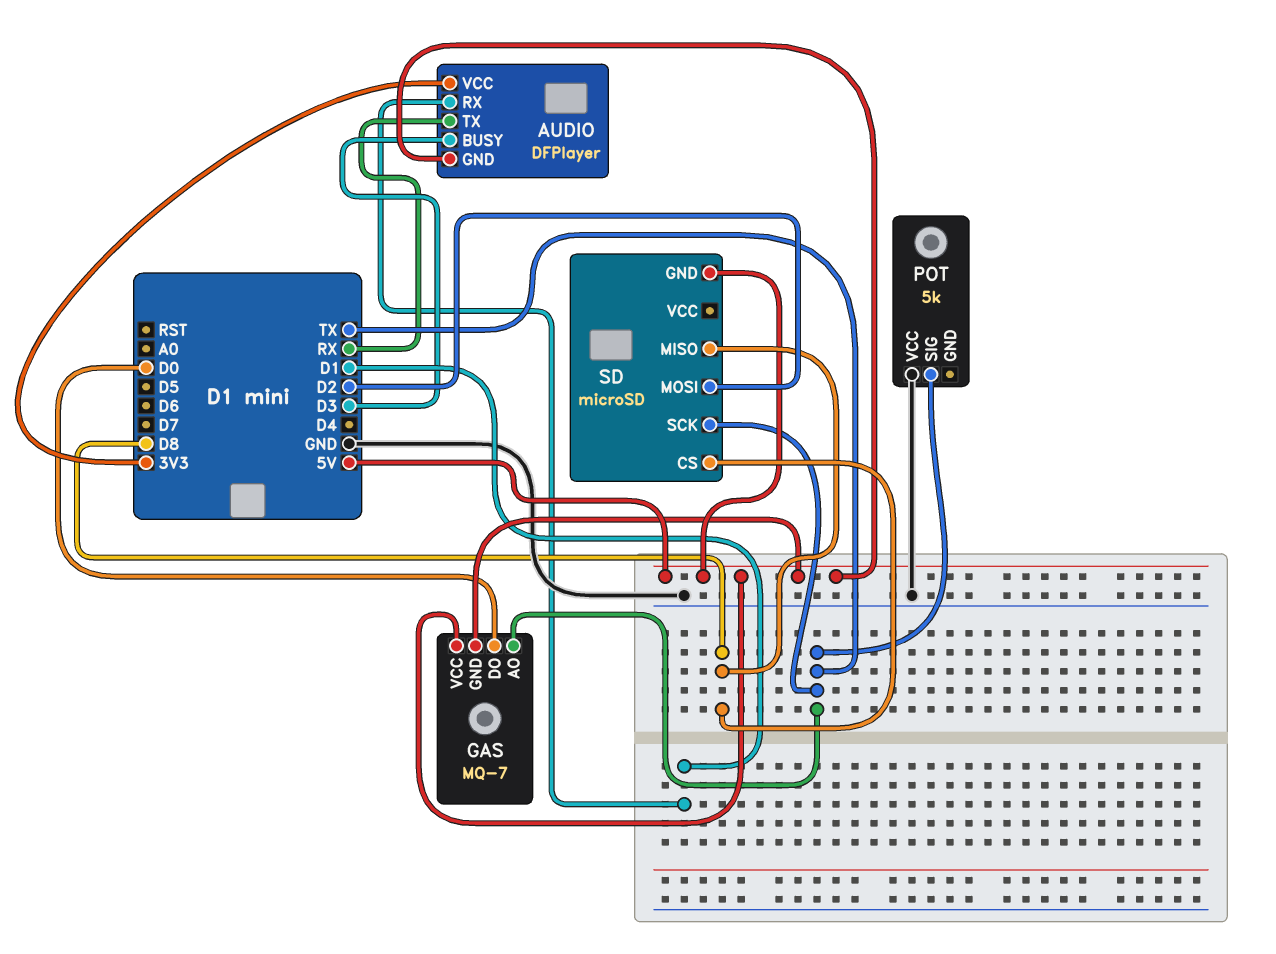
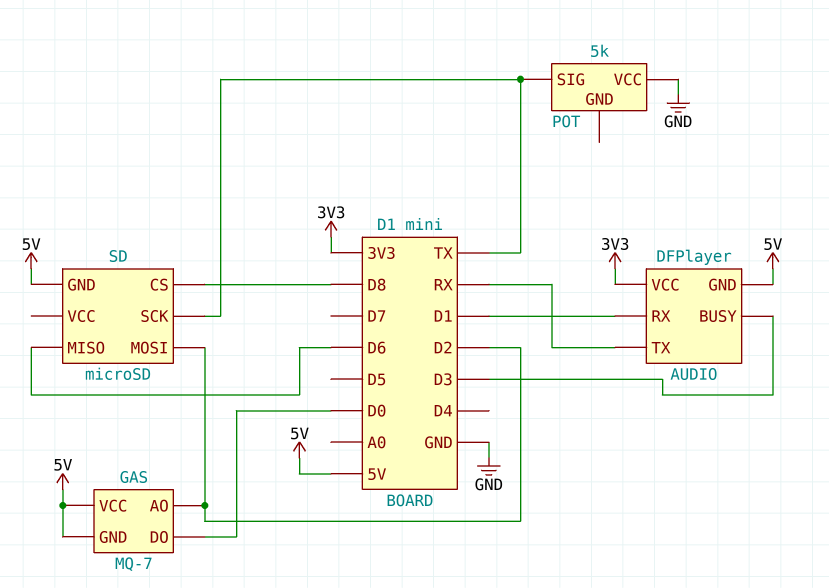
GAS pin AO: TX -> D2
SD pin MISO: D8 -> D6

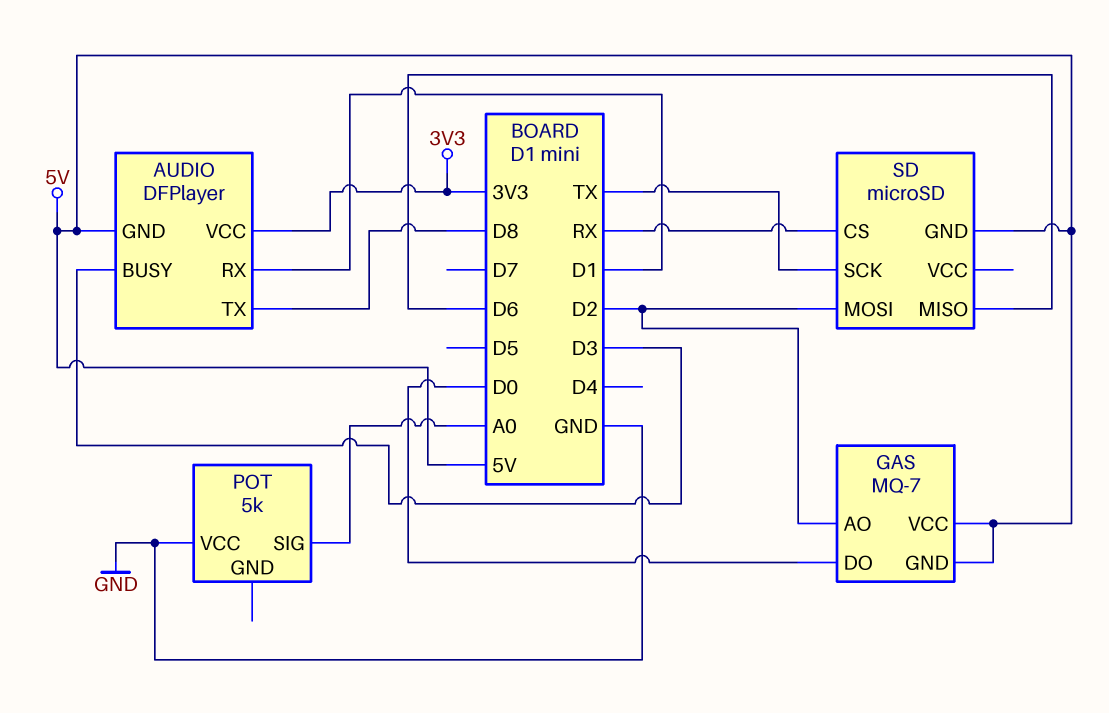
AUDIO pin TX: RX -> D8
POT pin SIG: TX -> A0
SD pin CS: D8 -> RX

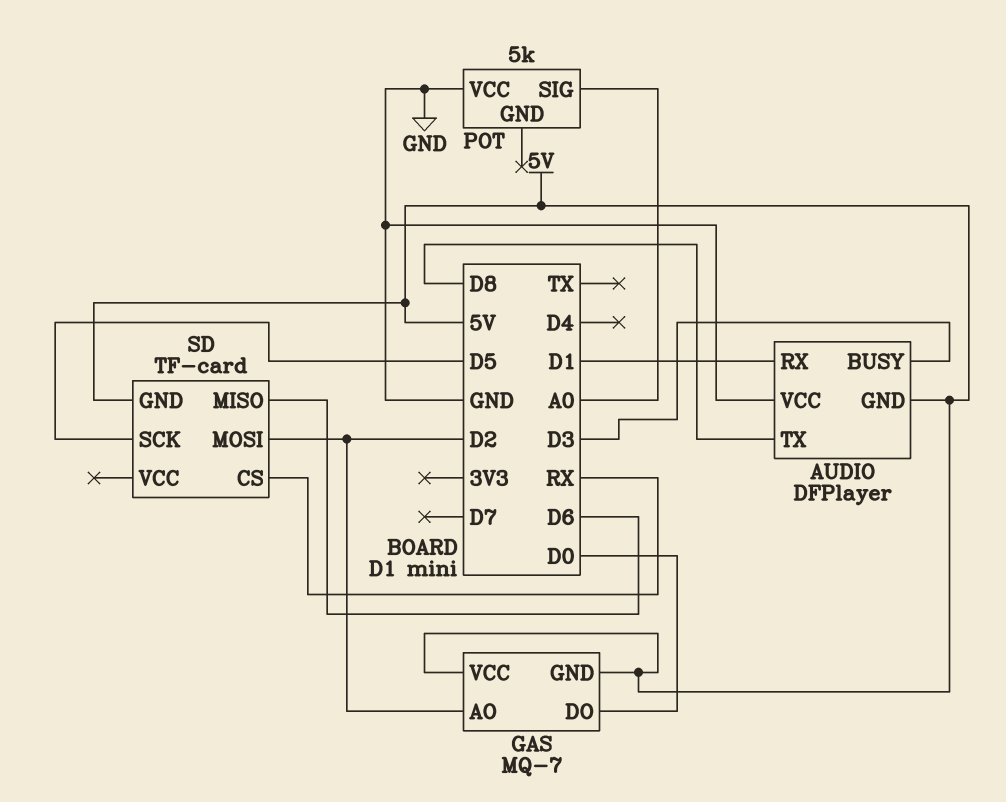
AUDIO pin VCC: 3V3 -> GND
SD: microSD -> TF-card
SD pin SCK: TX -> D5

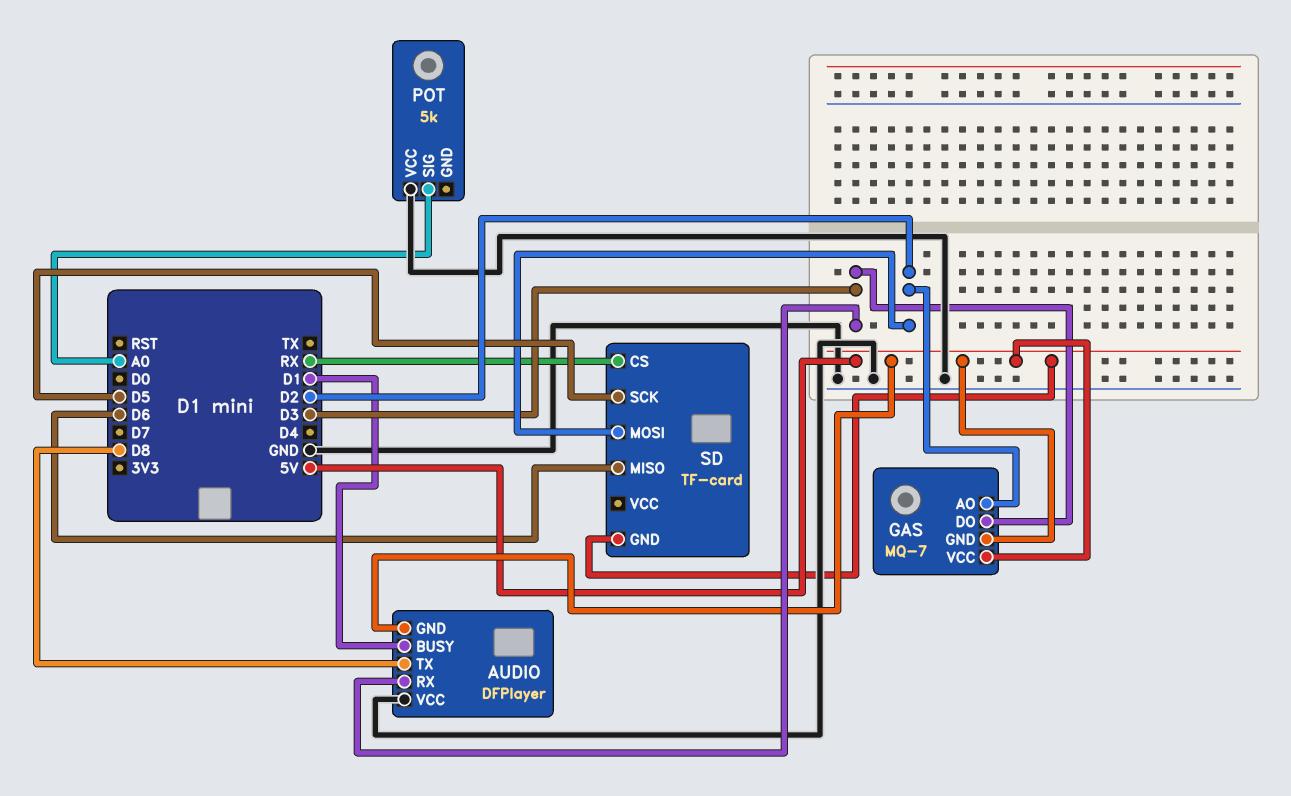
AUDIO pin BUSY: D3 -> D1
AUDIO pin RX: D1 -> D3
GAS pin DO: D0 -> D3

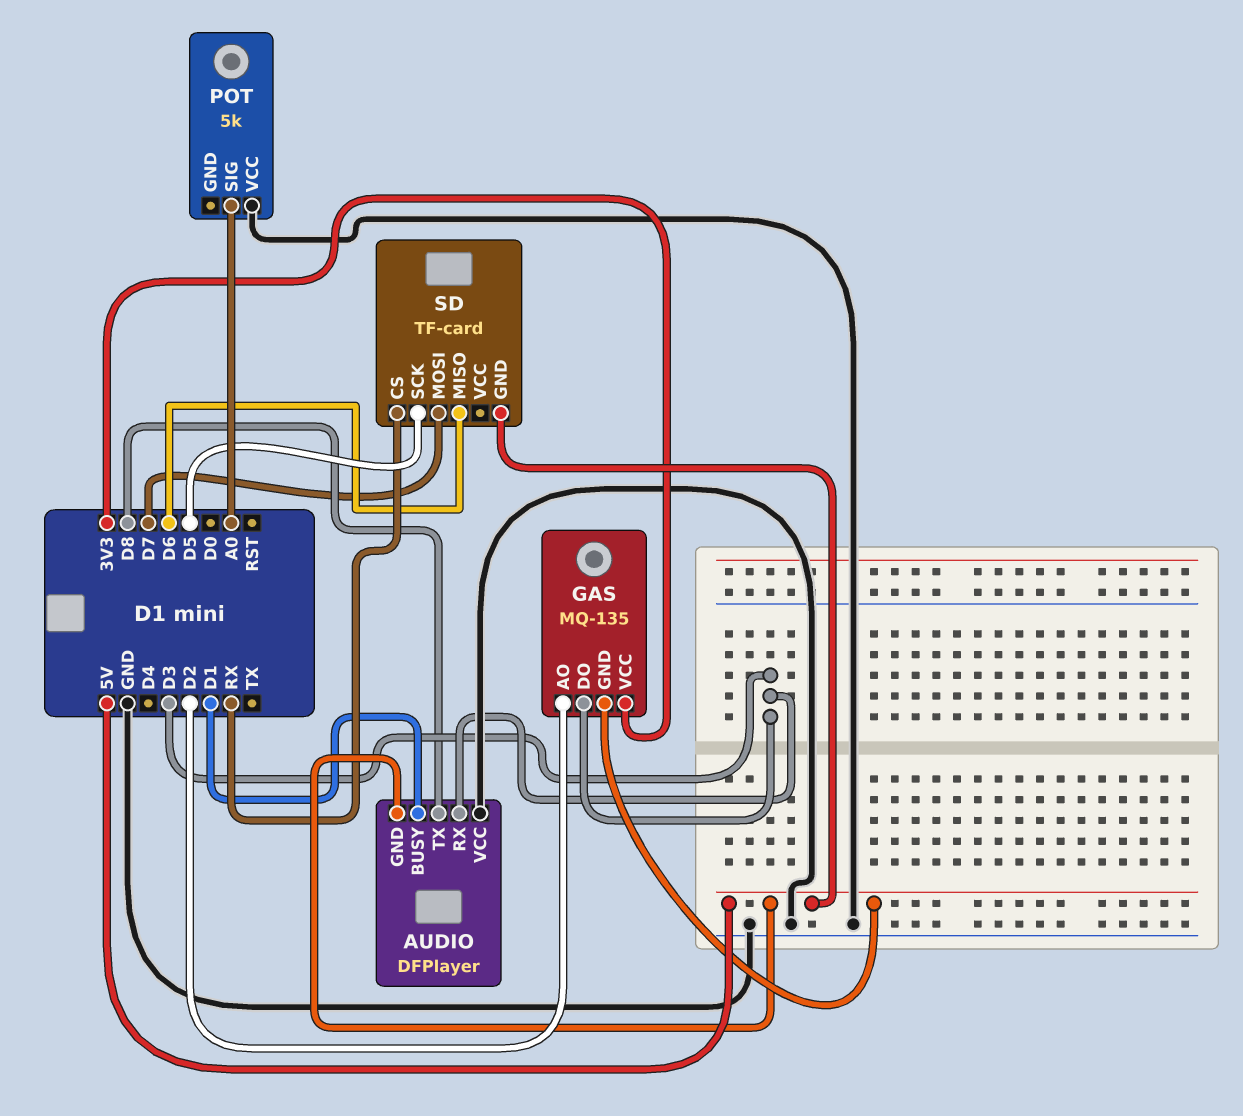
GAS: MQ-7 -> MQ-135
GAS pin VCC: 5V -> 3V3
SD pin MOSI: D2 -> D7

